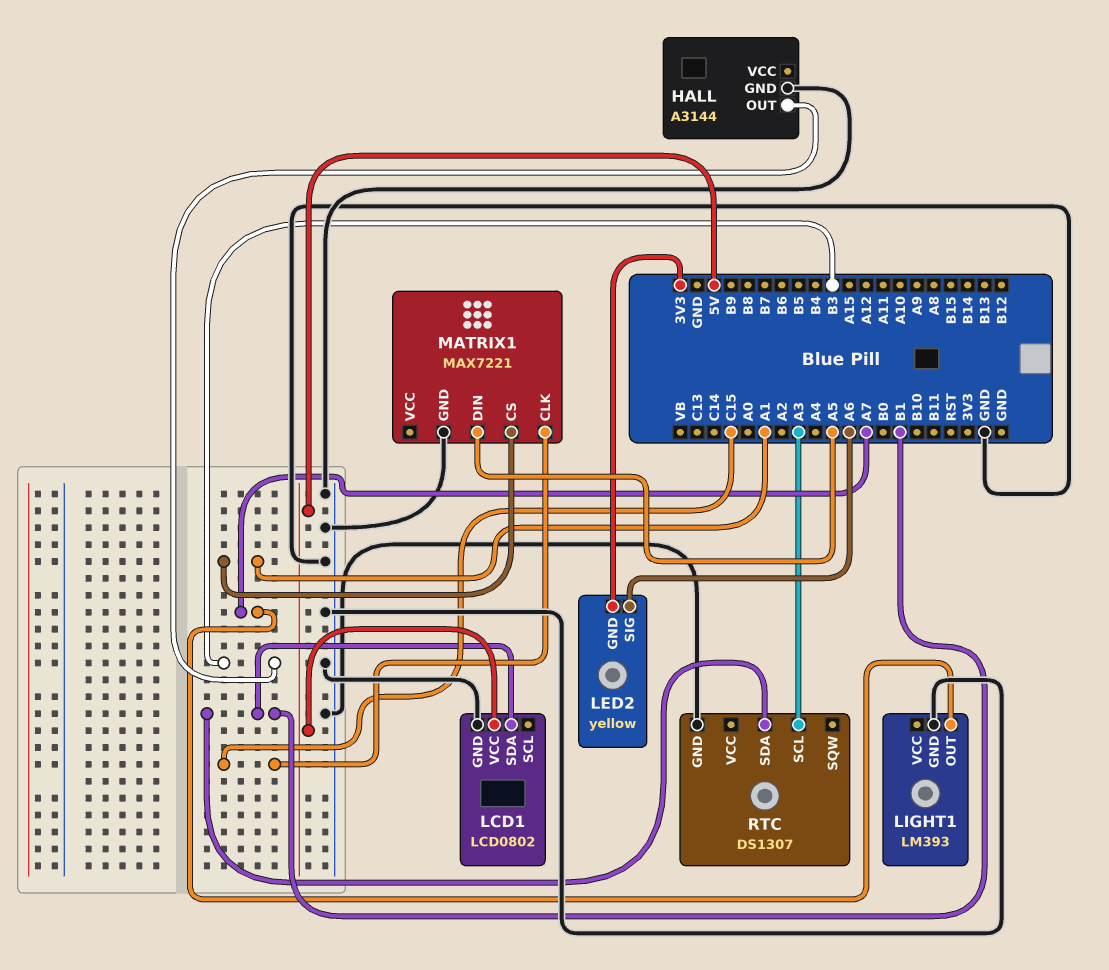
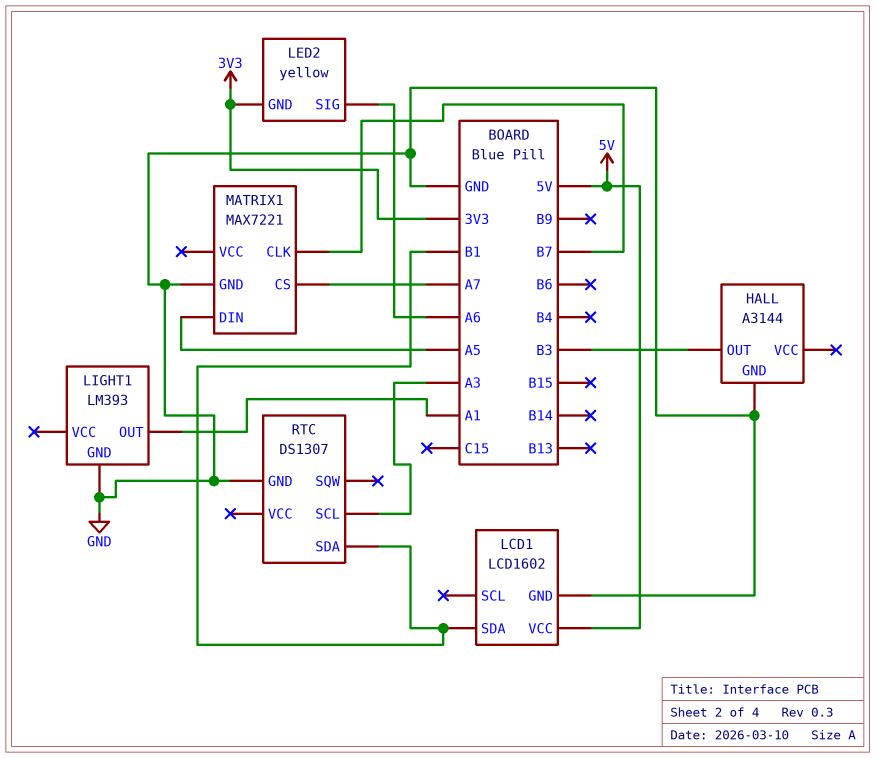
LCD1: LCD0802 -> LCD1602
LIGHT1 pin OUT: A7 -> A1
MATRIX1 pin CLK: C15 -> B7
MATRIX1 pin CS: A1 -> A7

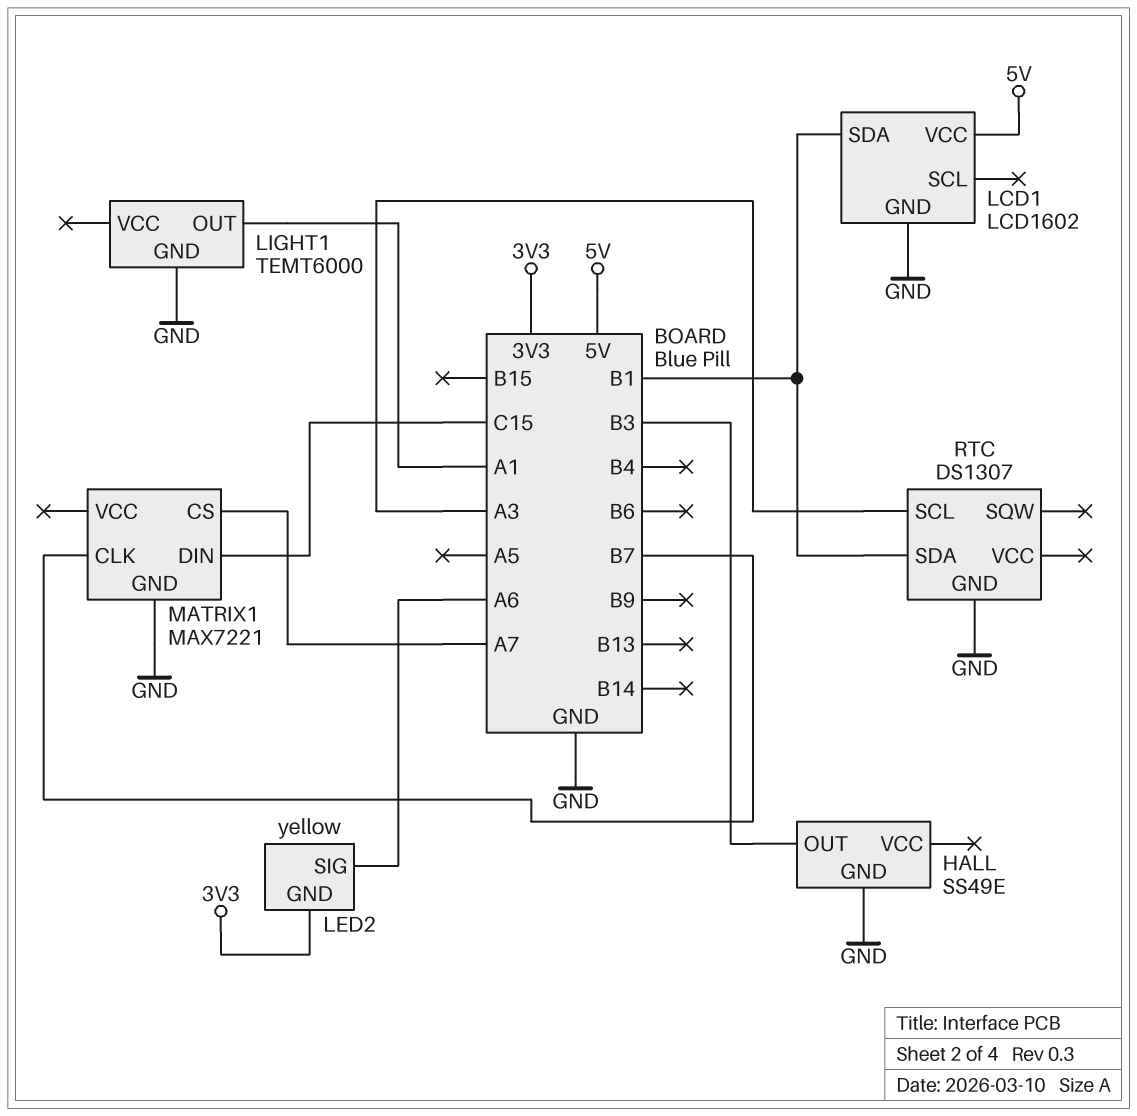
HALL: A3144 -> SS49E
LIGHT1: LM393 -> TEMT6000
MATRIX1 pin DIN: A5 -> C15

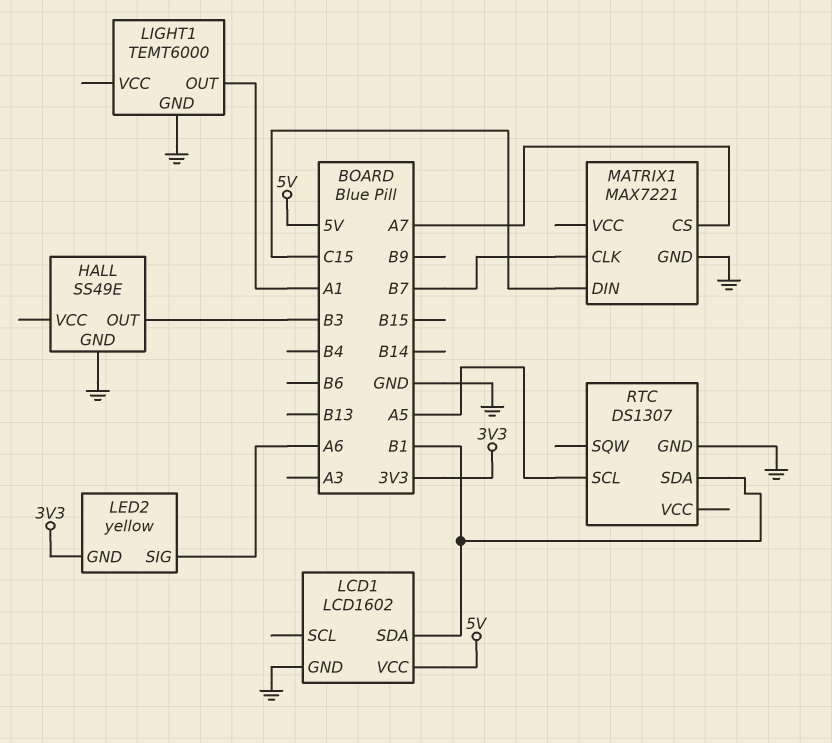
RTC pin SCL: A3 -> A5

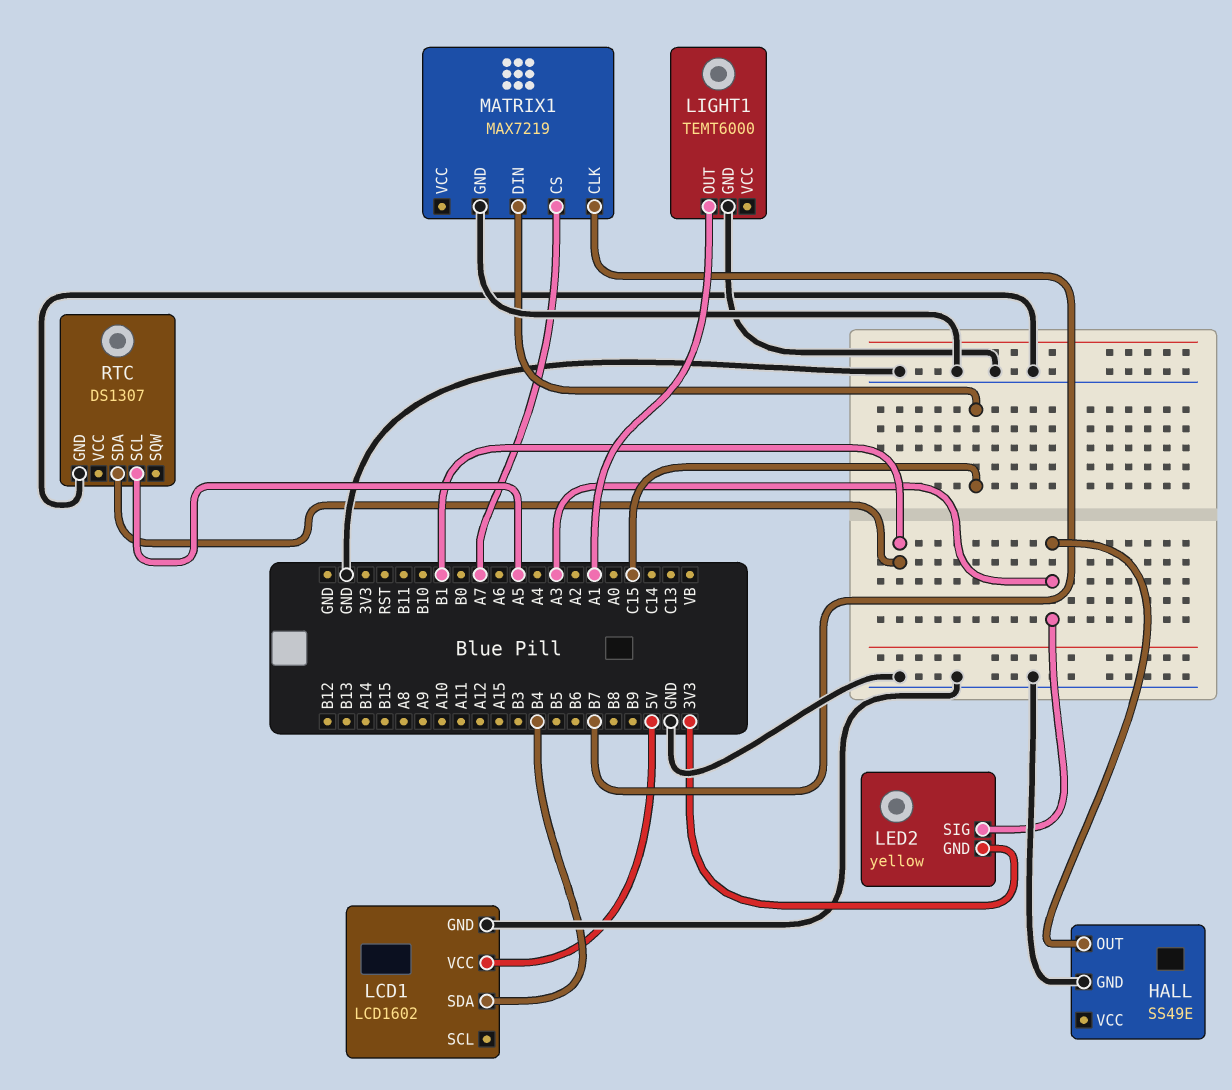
HALL pin OUT: B3 -> A3
LCD1 pin SDA: B1 -> B4
LED2 pin SIG: A6 -> A3
MATRIX1: MAX7221 -> MAX7219

